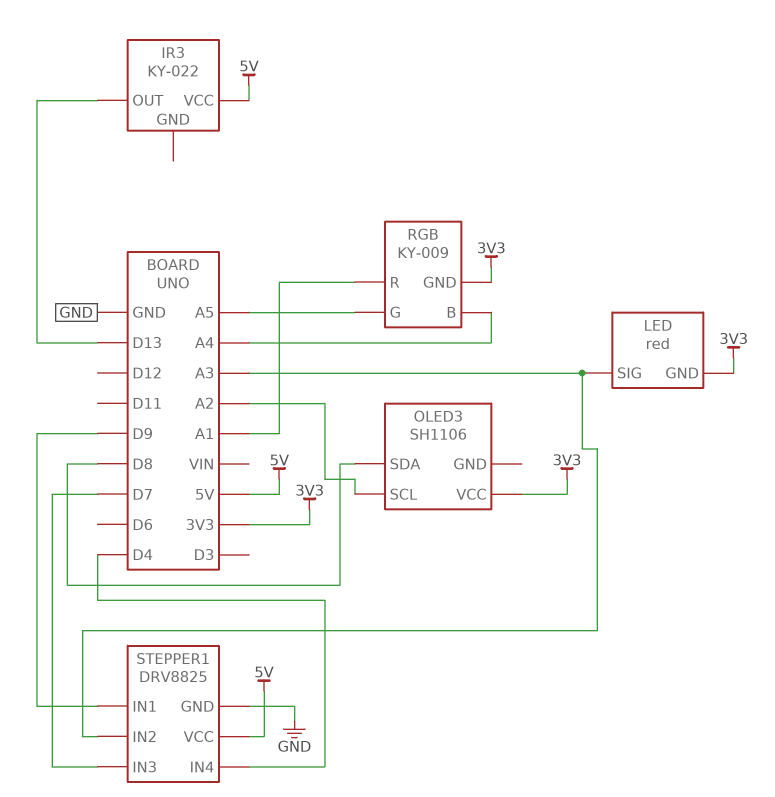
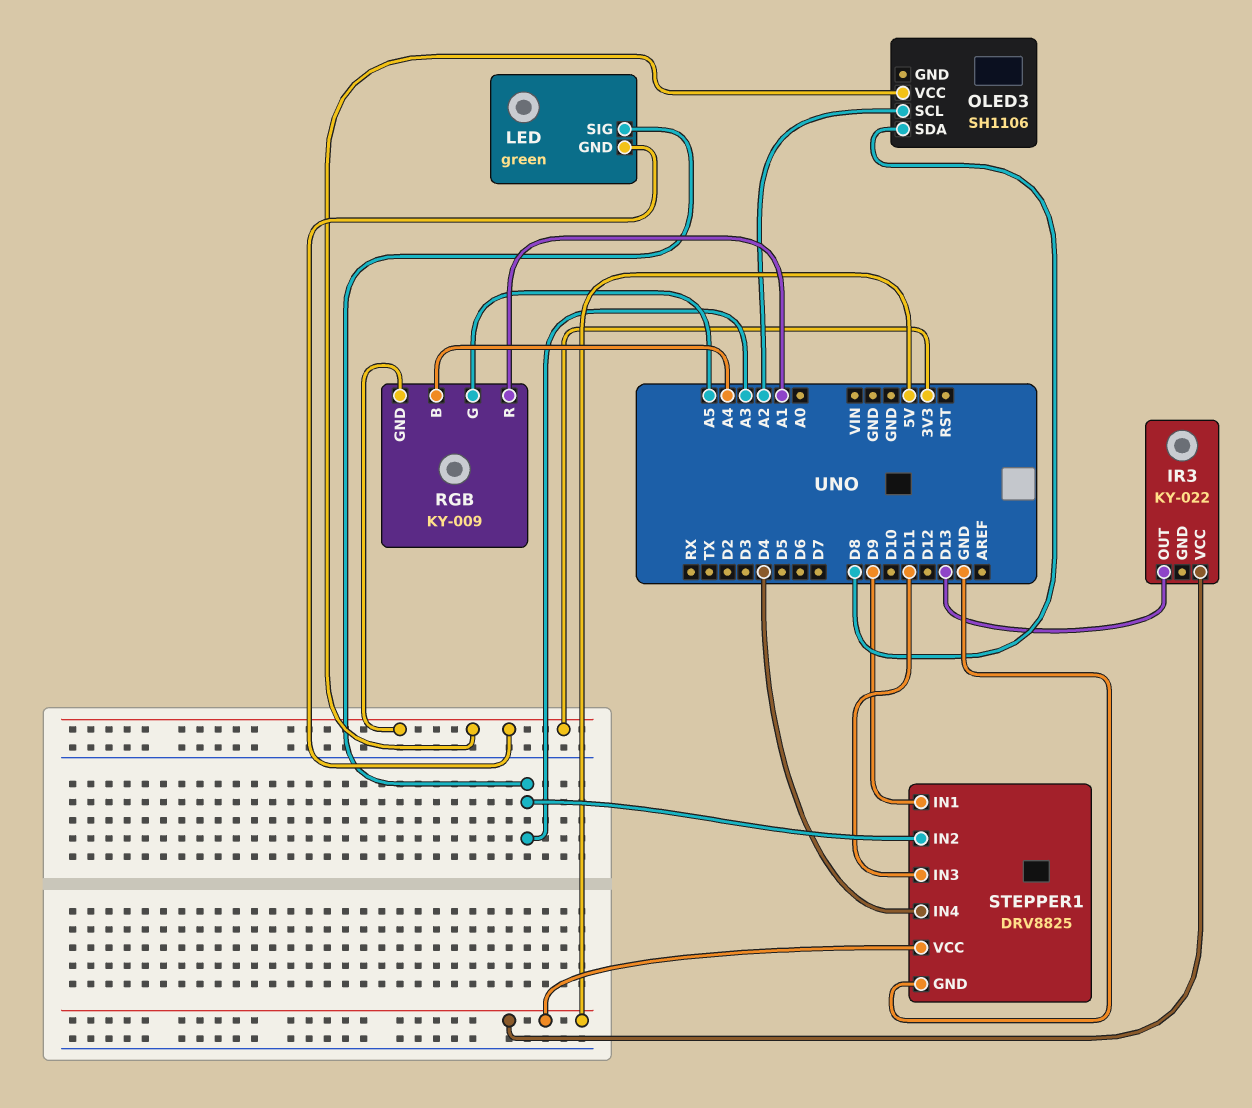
LED: red -> green
STEPPER1 pin IN3: D7 -> D11

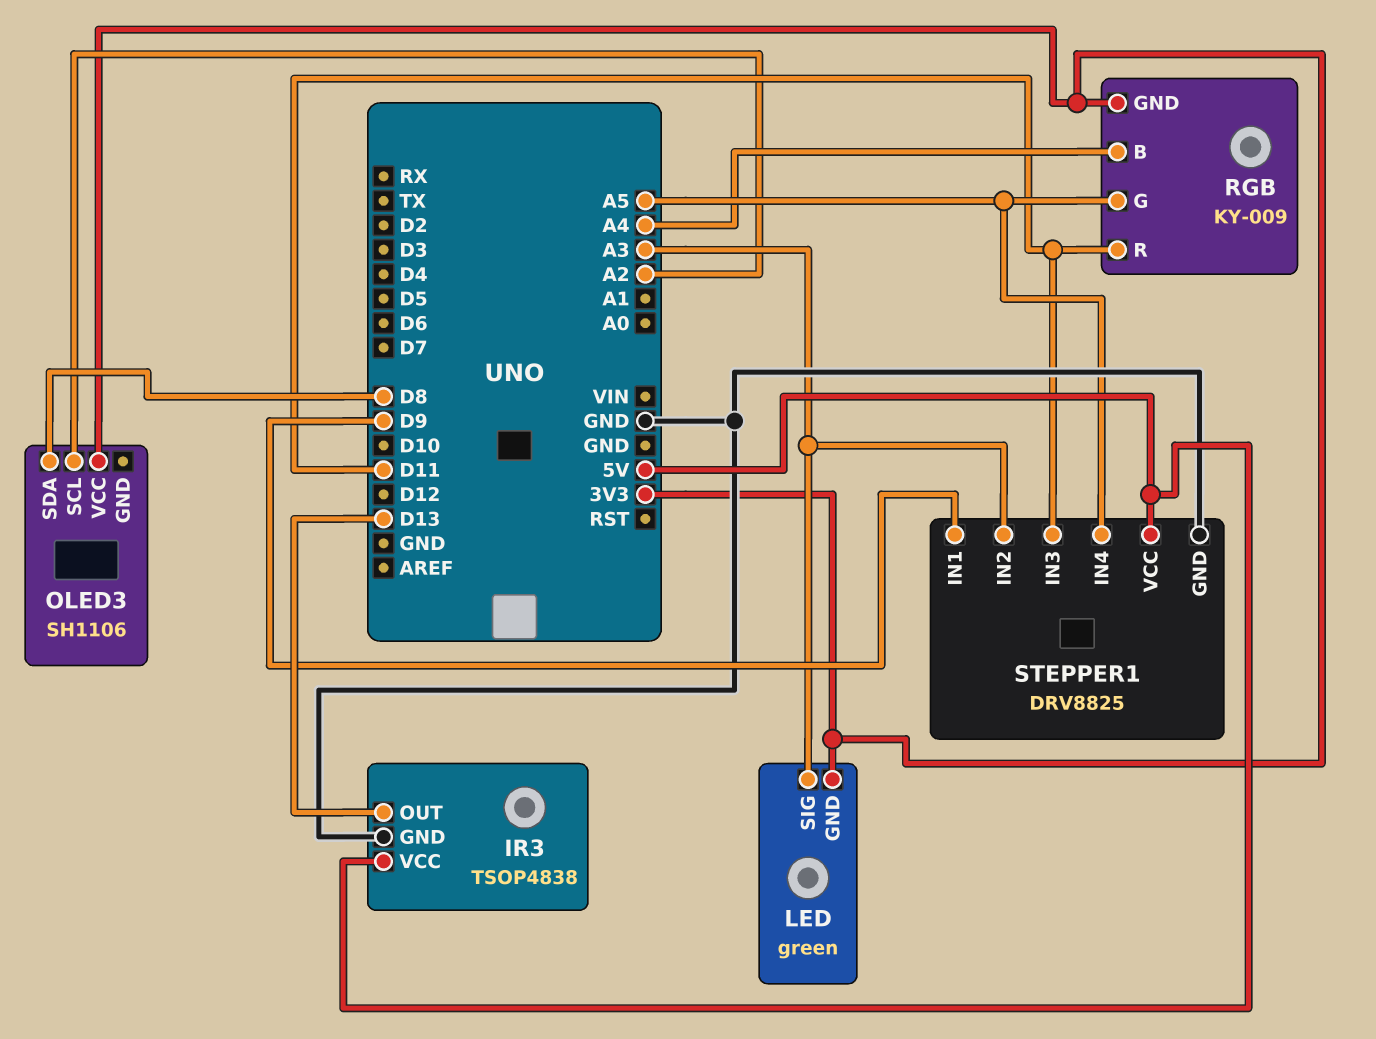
IR3: KY-022 -> TSOP4838
IR3 pin GND: none -> GND
RGB pin R: A1 -> D11
STEPPER1 pin IN4: D4 -> A5

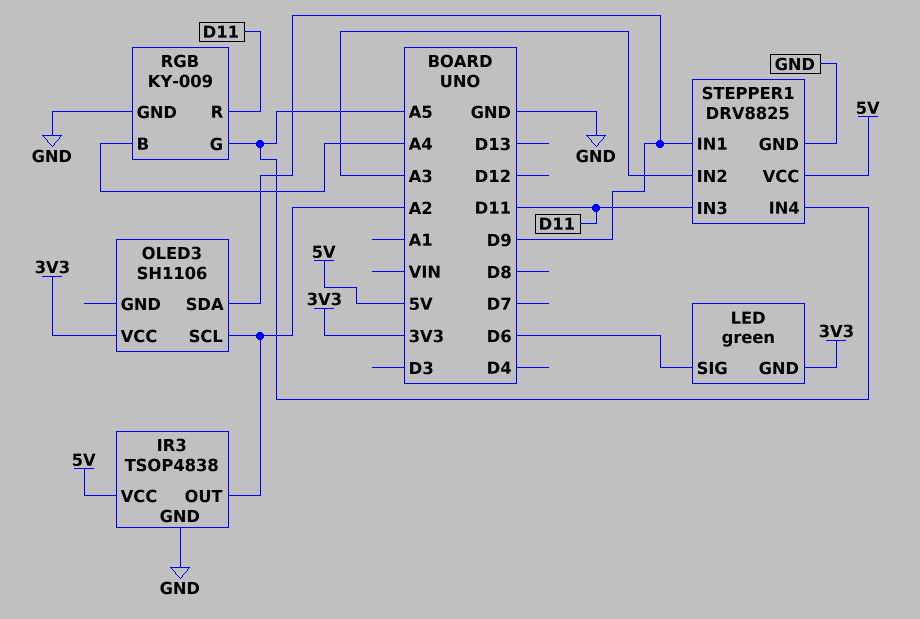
IR3 pin OUT: D13 -> A2
LED pin SIG: A3 -> D6
OLED3 pin SDA: D8 -> D9
RGB pin GND: 3V3 -> GND

